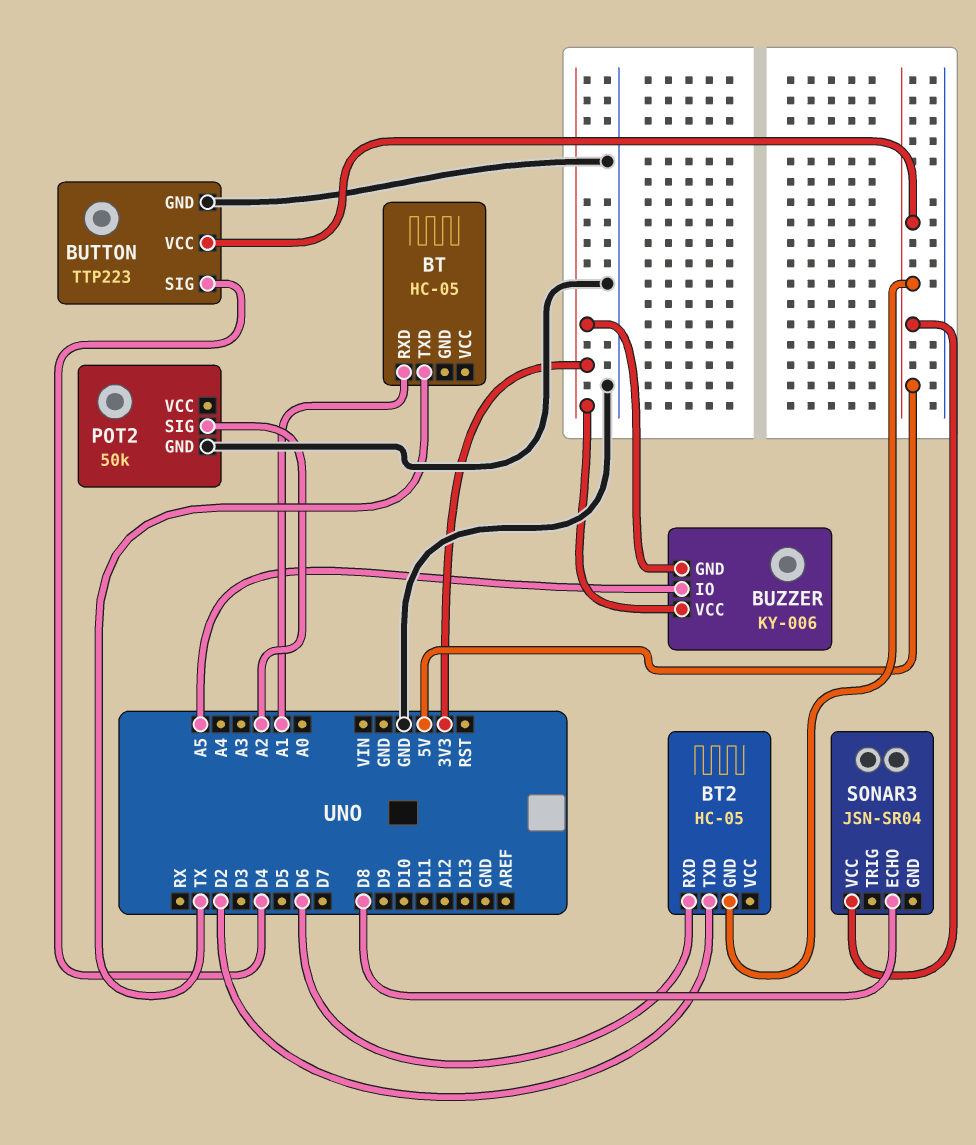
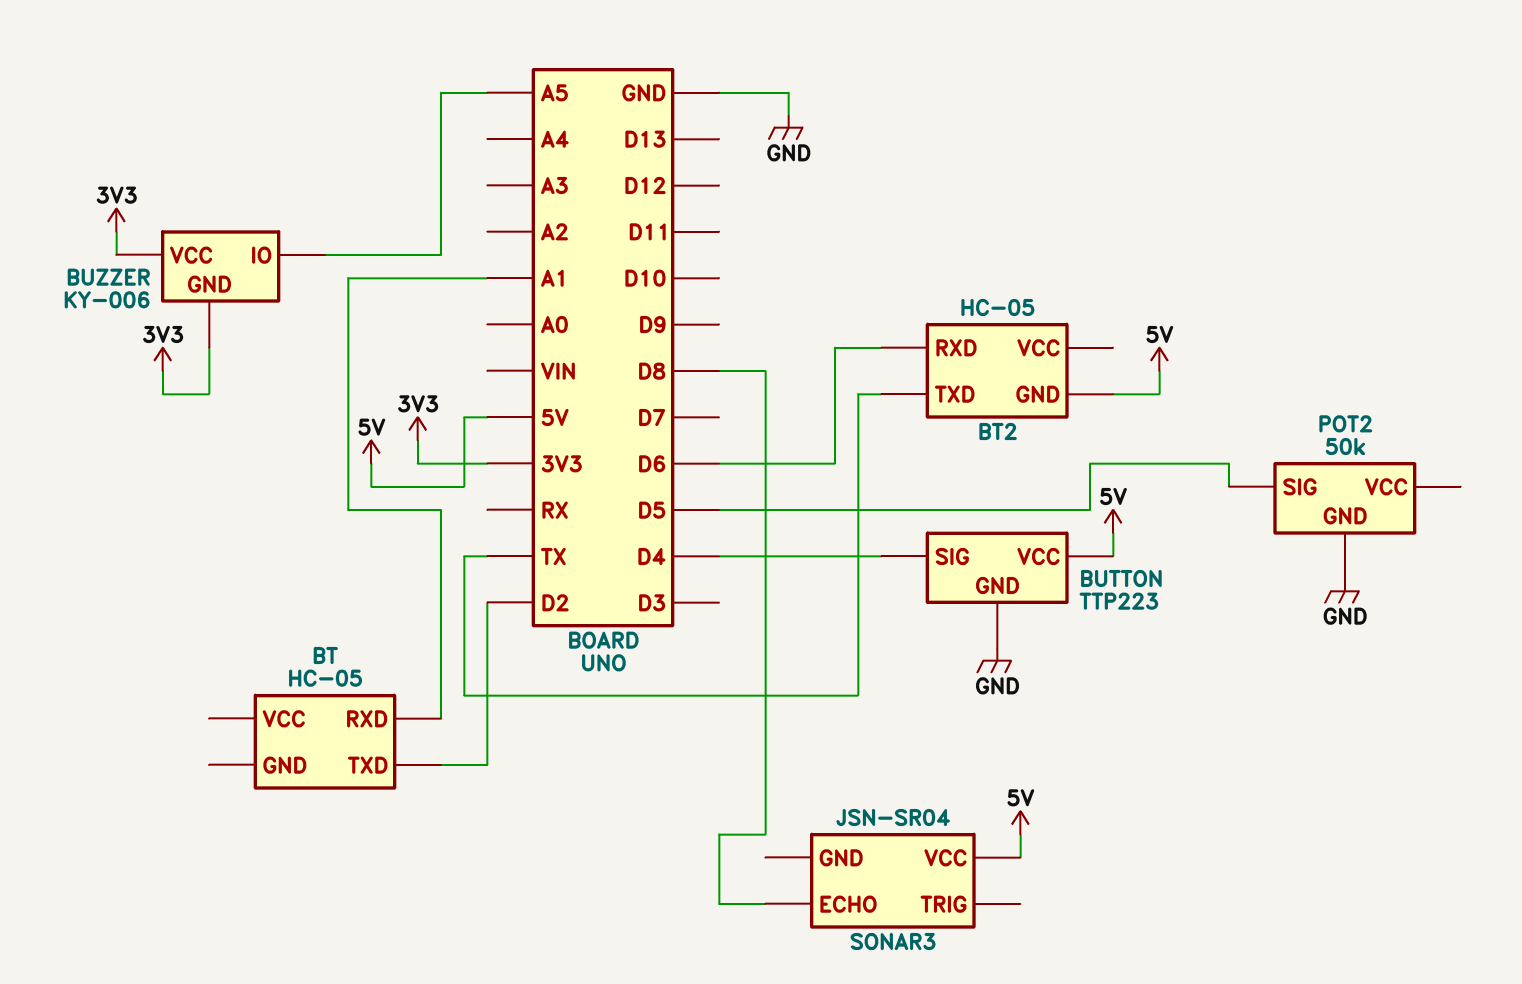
BT pin TXD: TX -> D2
BT2 pin TXD: D2 -> TX
POT2 pin SIG: A2 -> D5

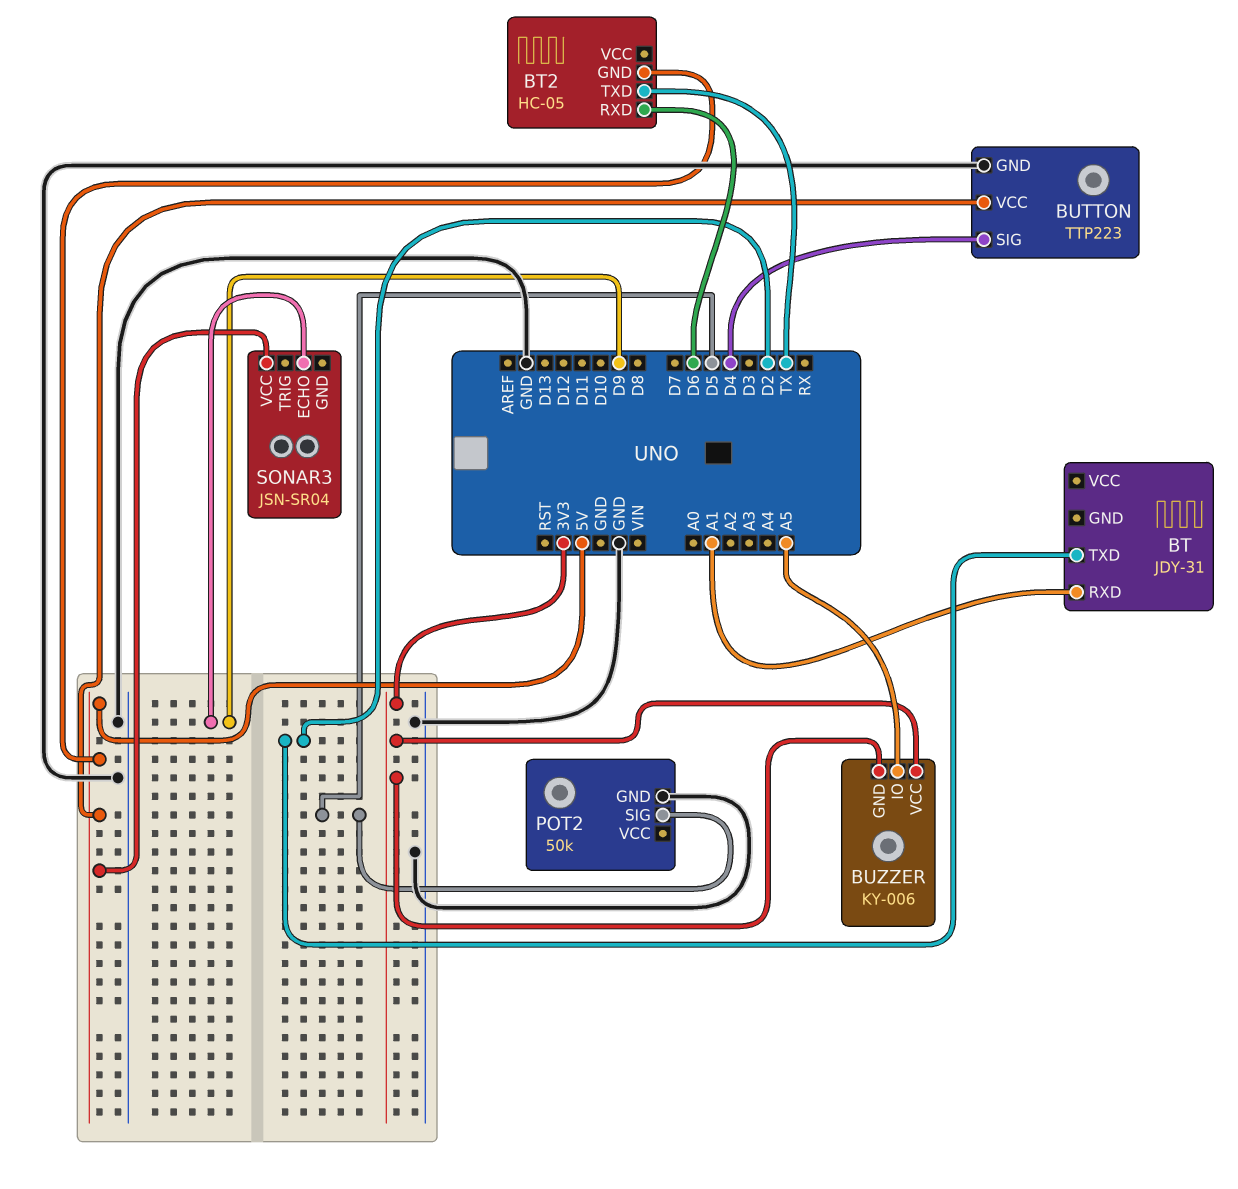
BT: HC-05 -> JDY-31
SONAR3 pin ECHO: D8 -> D9

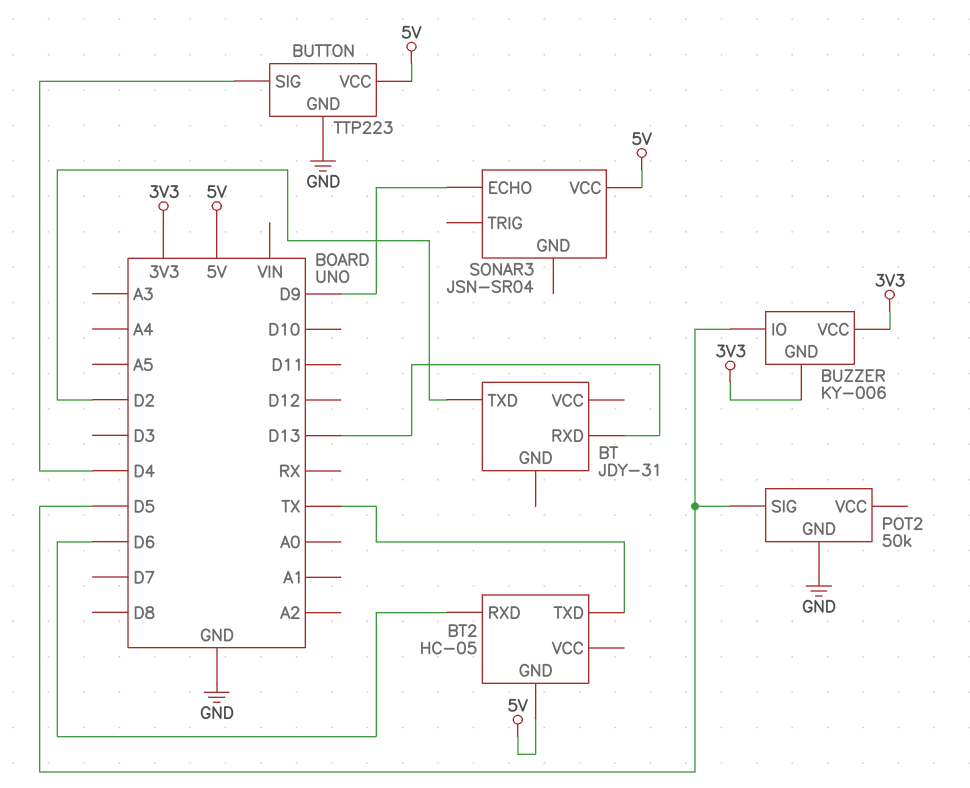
BT pin RXD: A1 -> D13
BUZZER pin IO: A5 -> D5

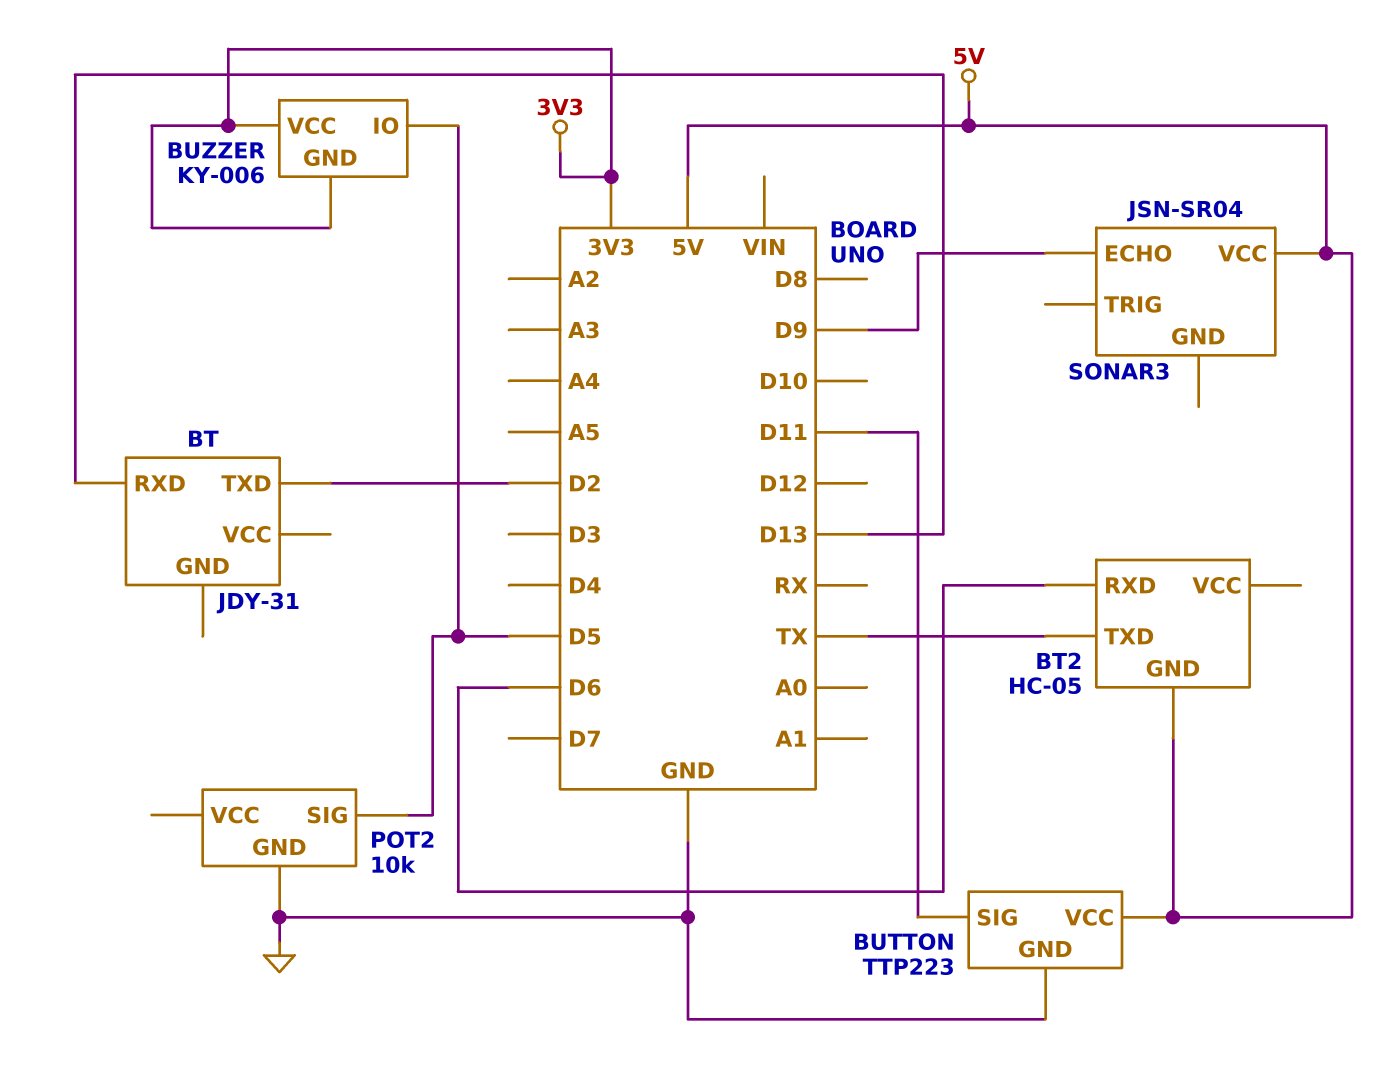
BUTTON pin SIG: D4 -> D11
POT2: 50k -> 10k

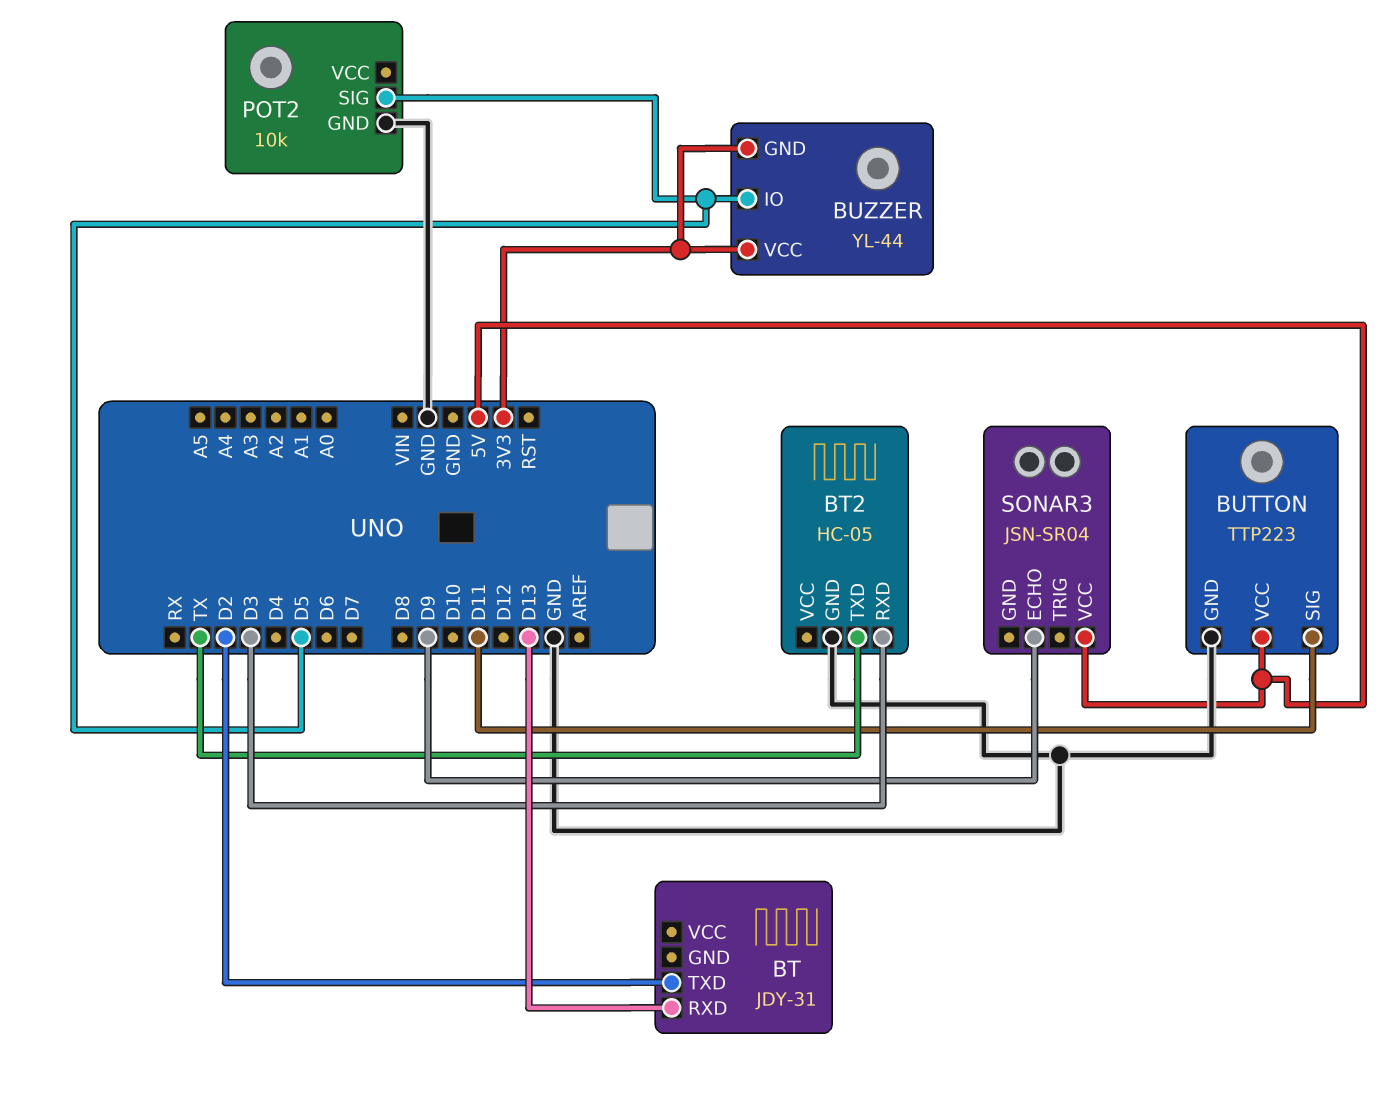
BT2 pin GND: 5V -> GND
BT2 pin RXD: D6 -> D3
BUZZER: KY-006 -> YL-44

